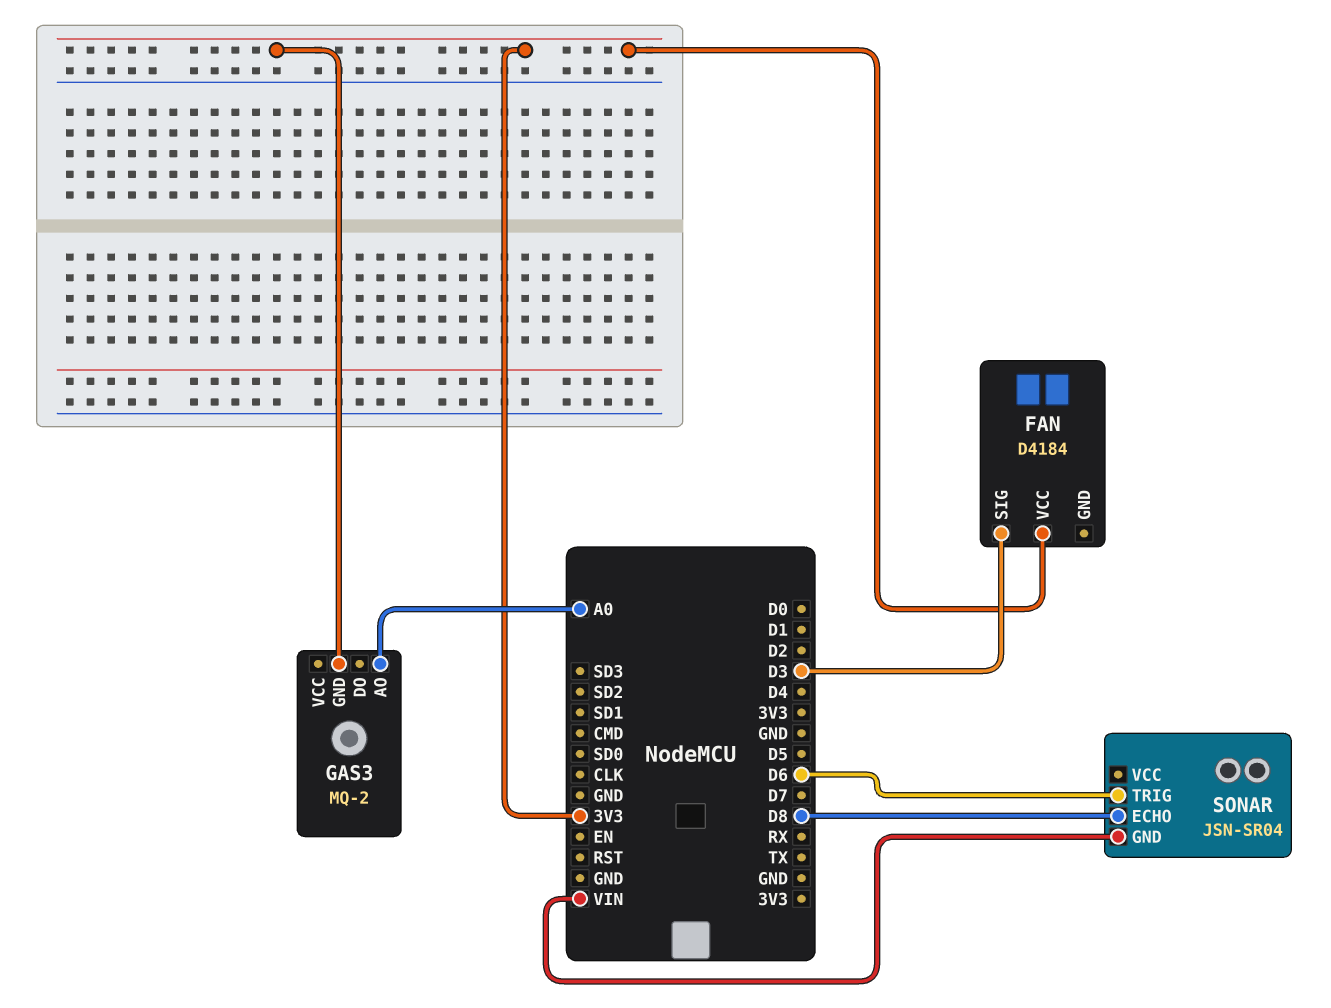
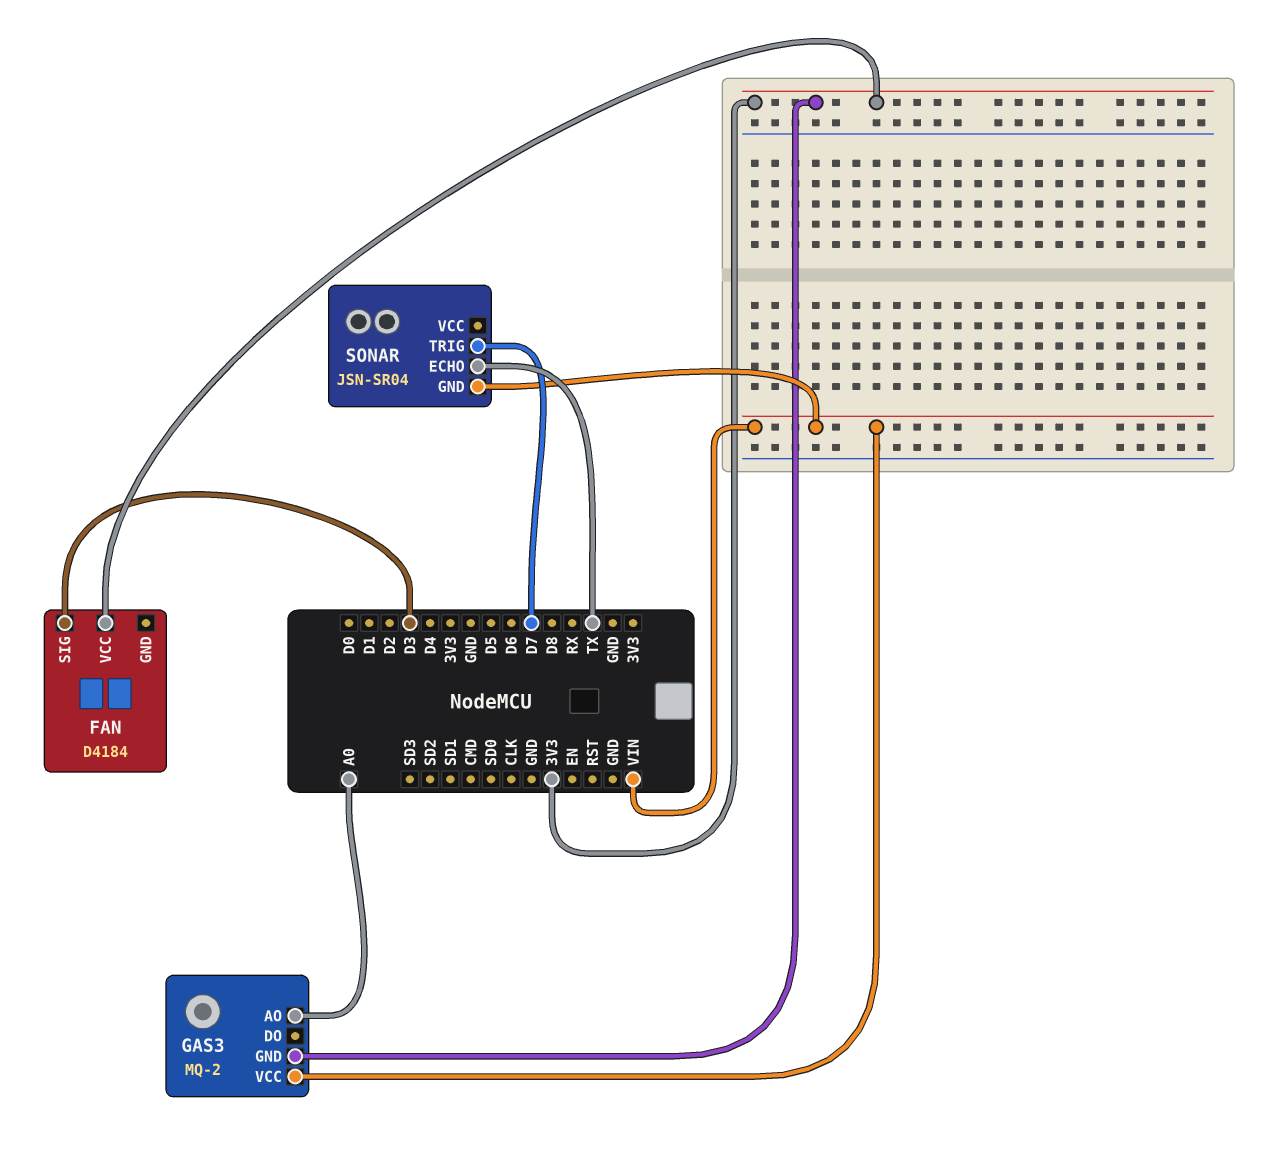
GAS3 pin VCC: none -> VIN
SONAR pin ECHO: D8 -> TX
SONAR pin TRIG: D6 -> D7

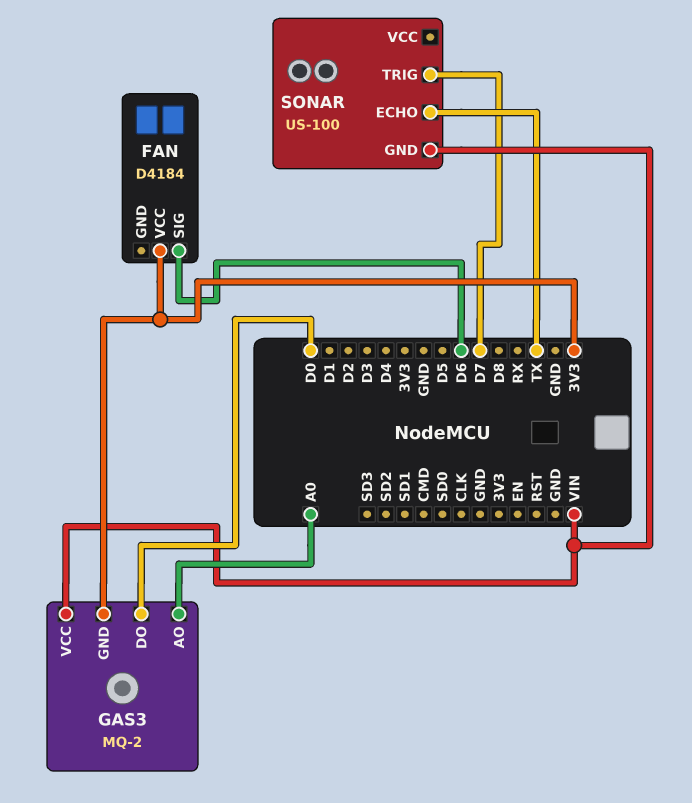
FAN pin SIG: D3 -> D6
GAS3 pin DO: none -> D0
SONAR: JSN-SR04 -> US-100

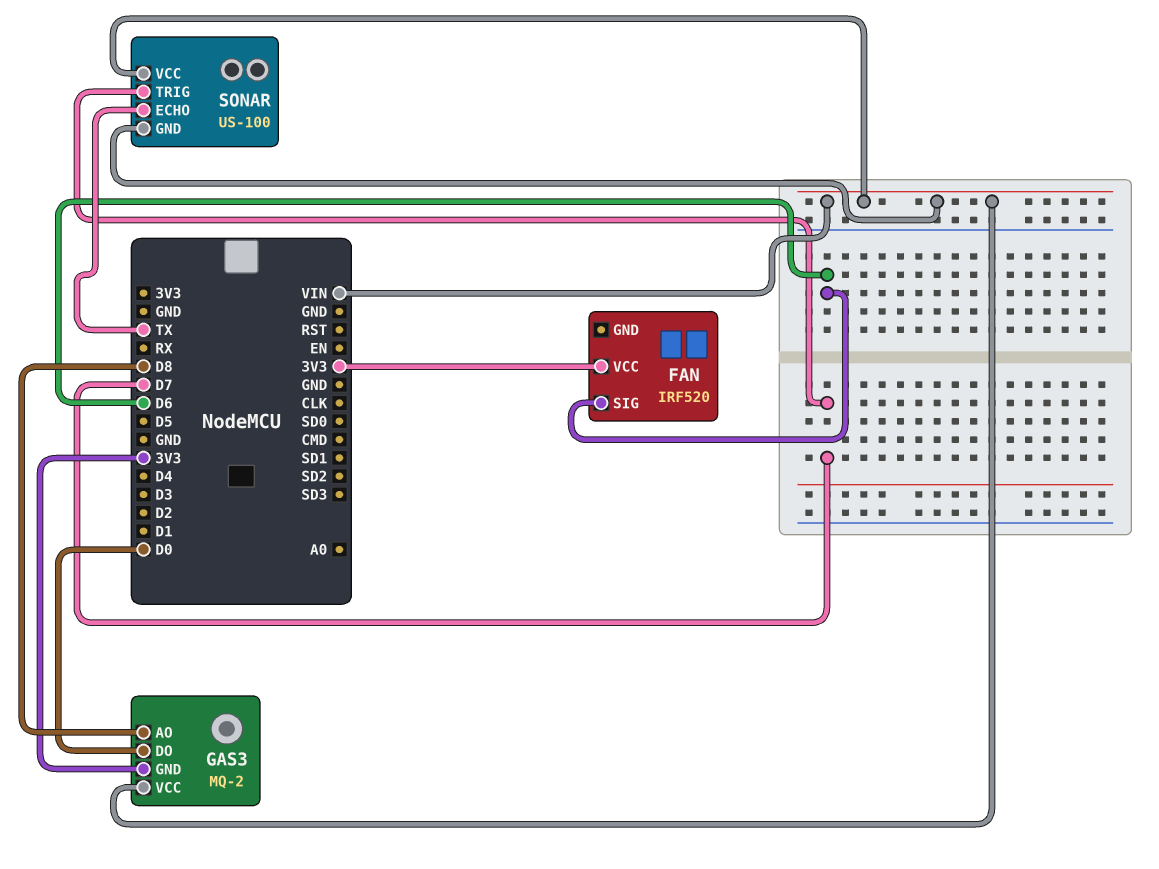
FAN: D4184 -> IRF520
GAS3 pin AO: A0 -> D8
SONAR pin VCC: none -> VIN

